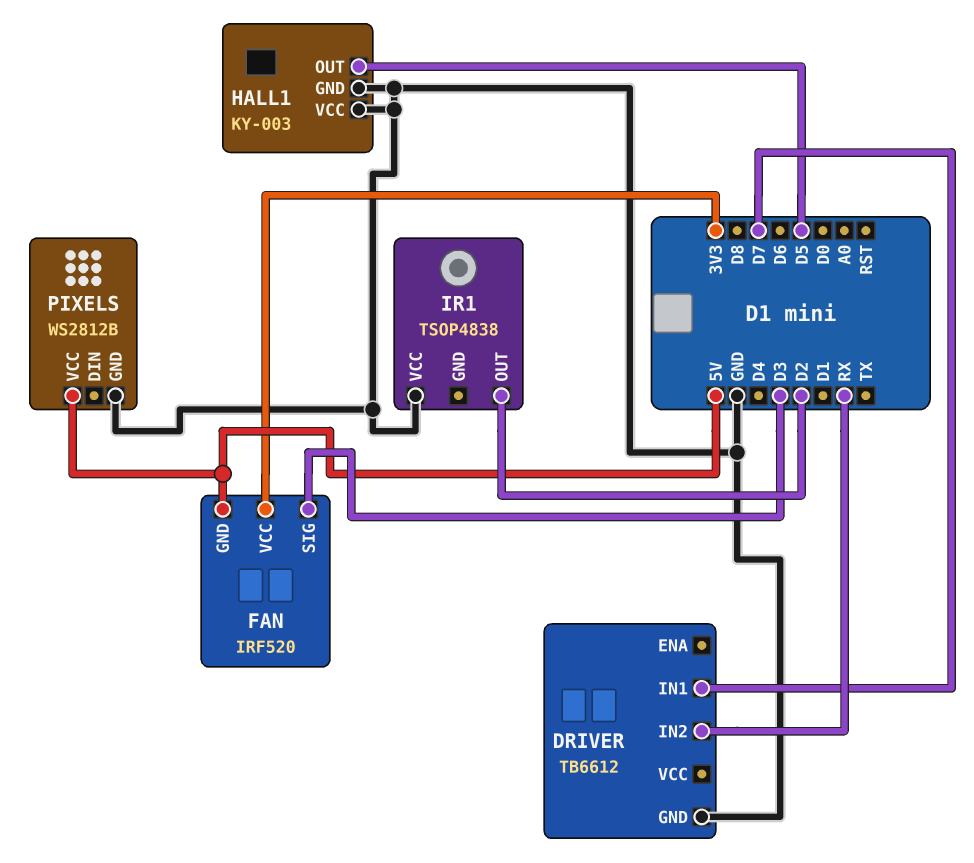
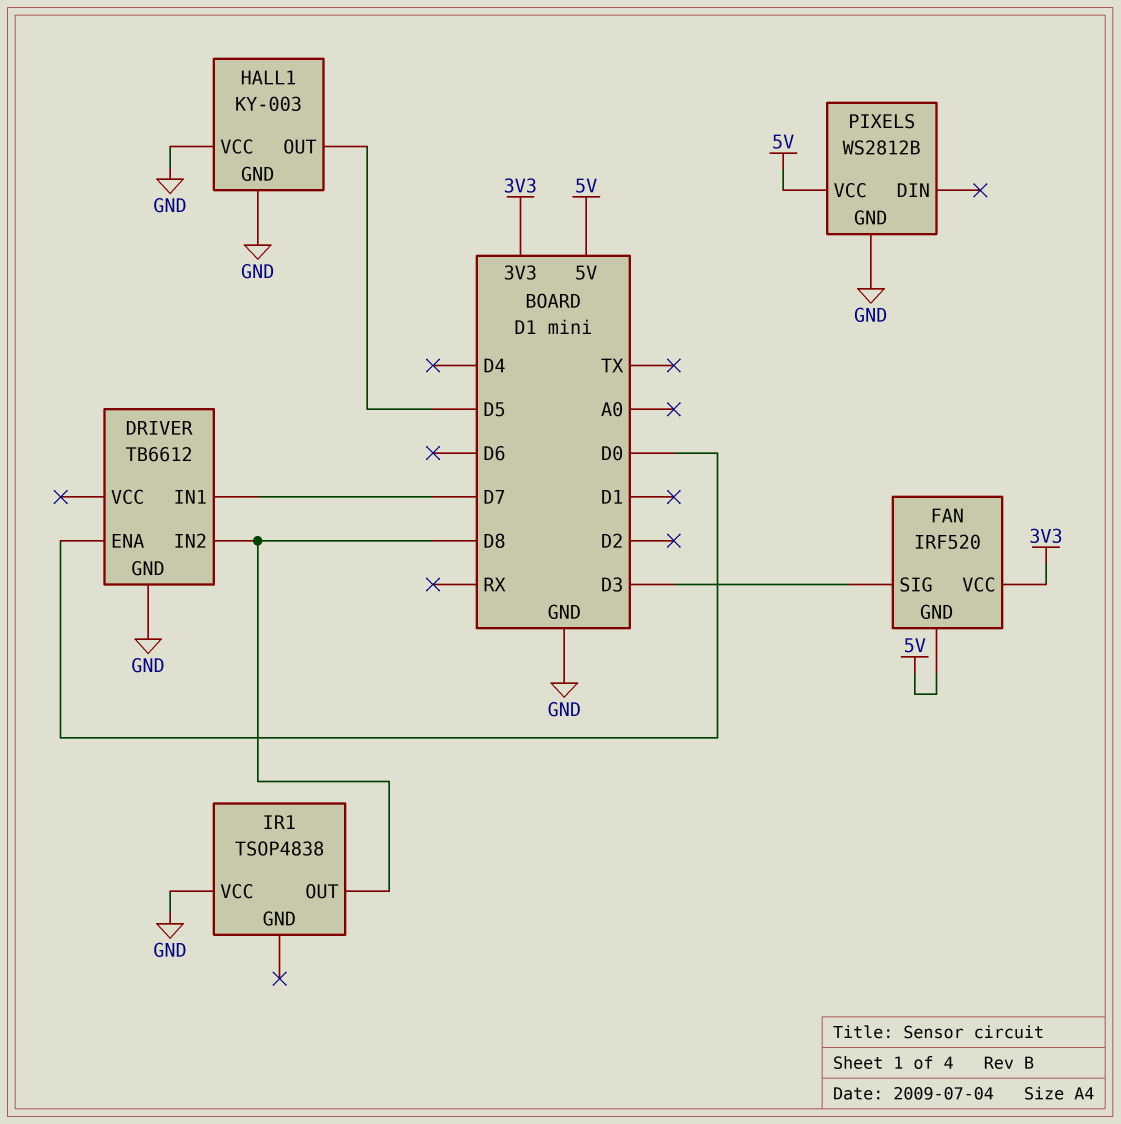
DRIVER pin ENA: none -> D0
DRIVER pin IN2: RX -> D8
IR1 pin OUT: D2 -> D8

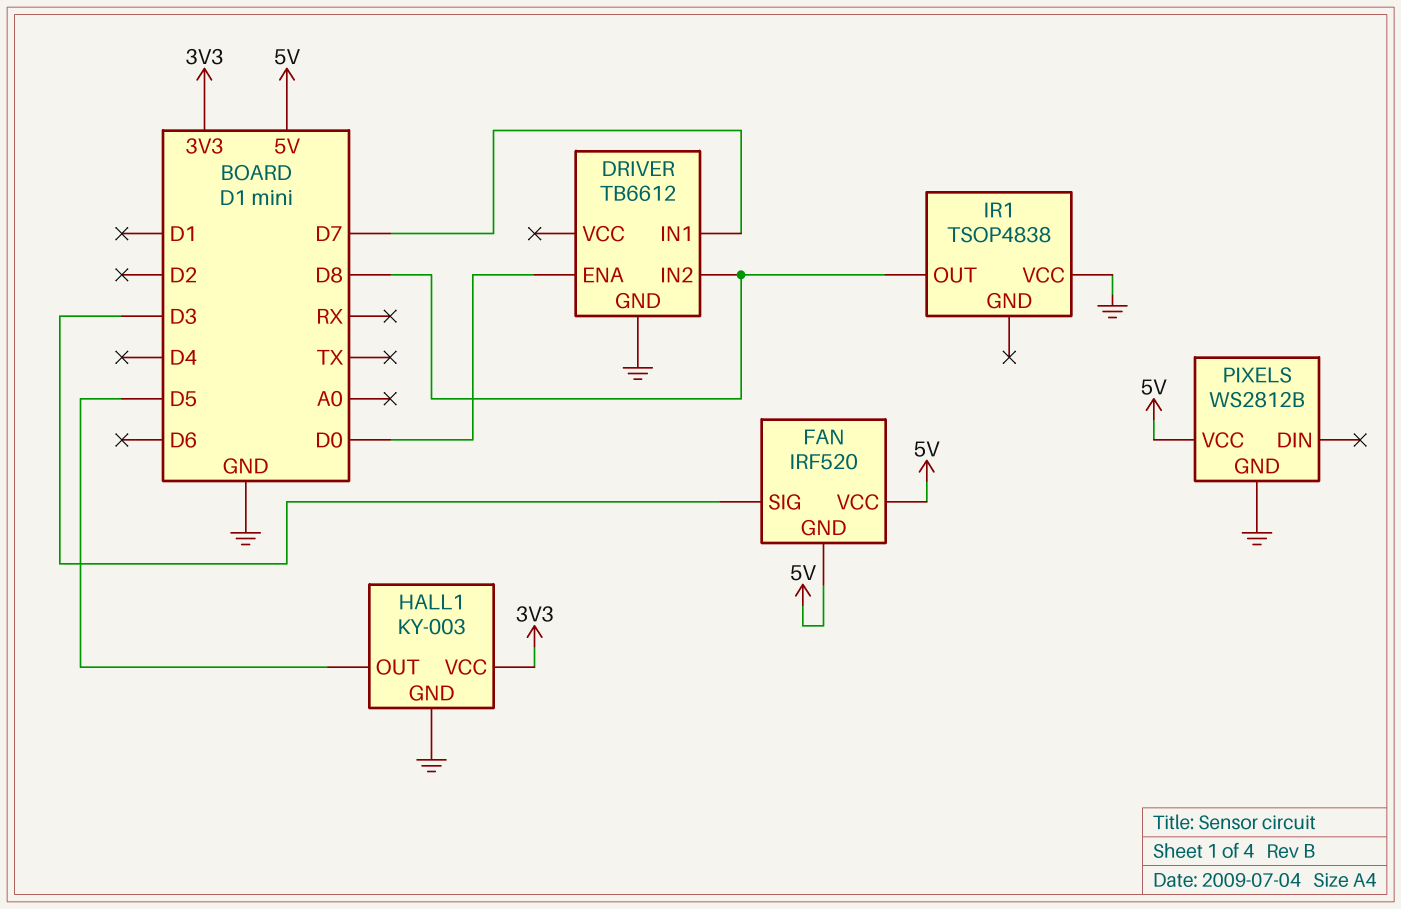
FAN pin VCC: 3V3 -> 5V
HALL1 pin VCC: GND -> 3V3

